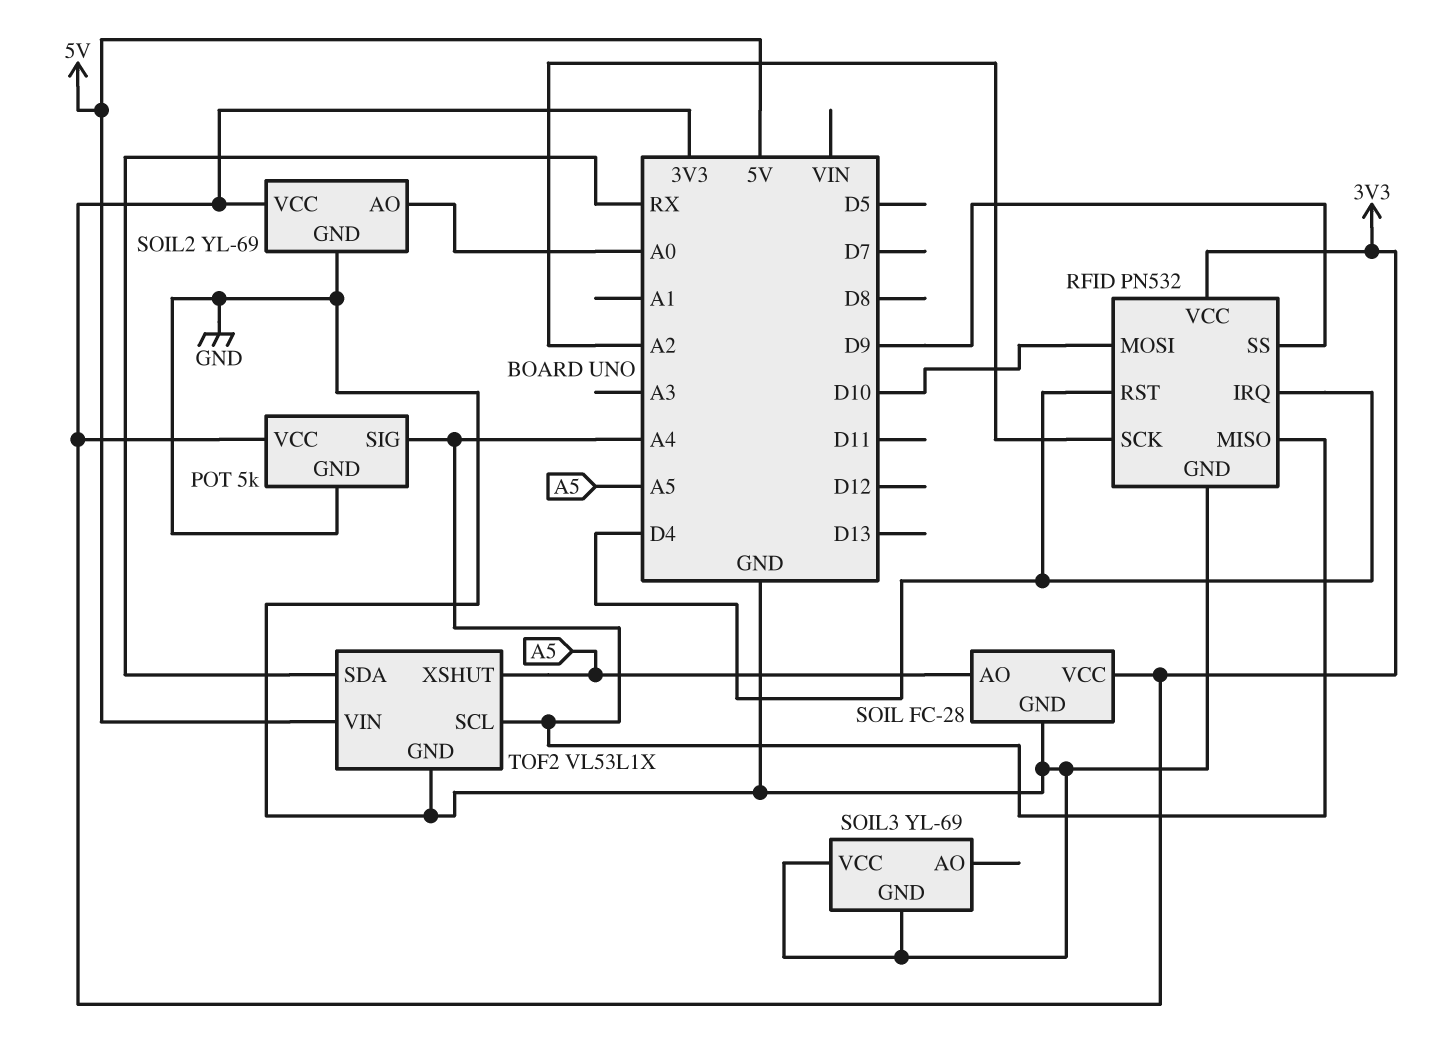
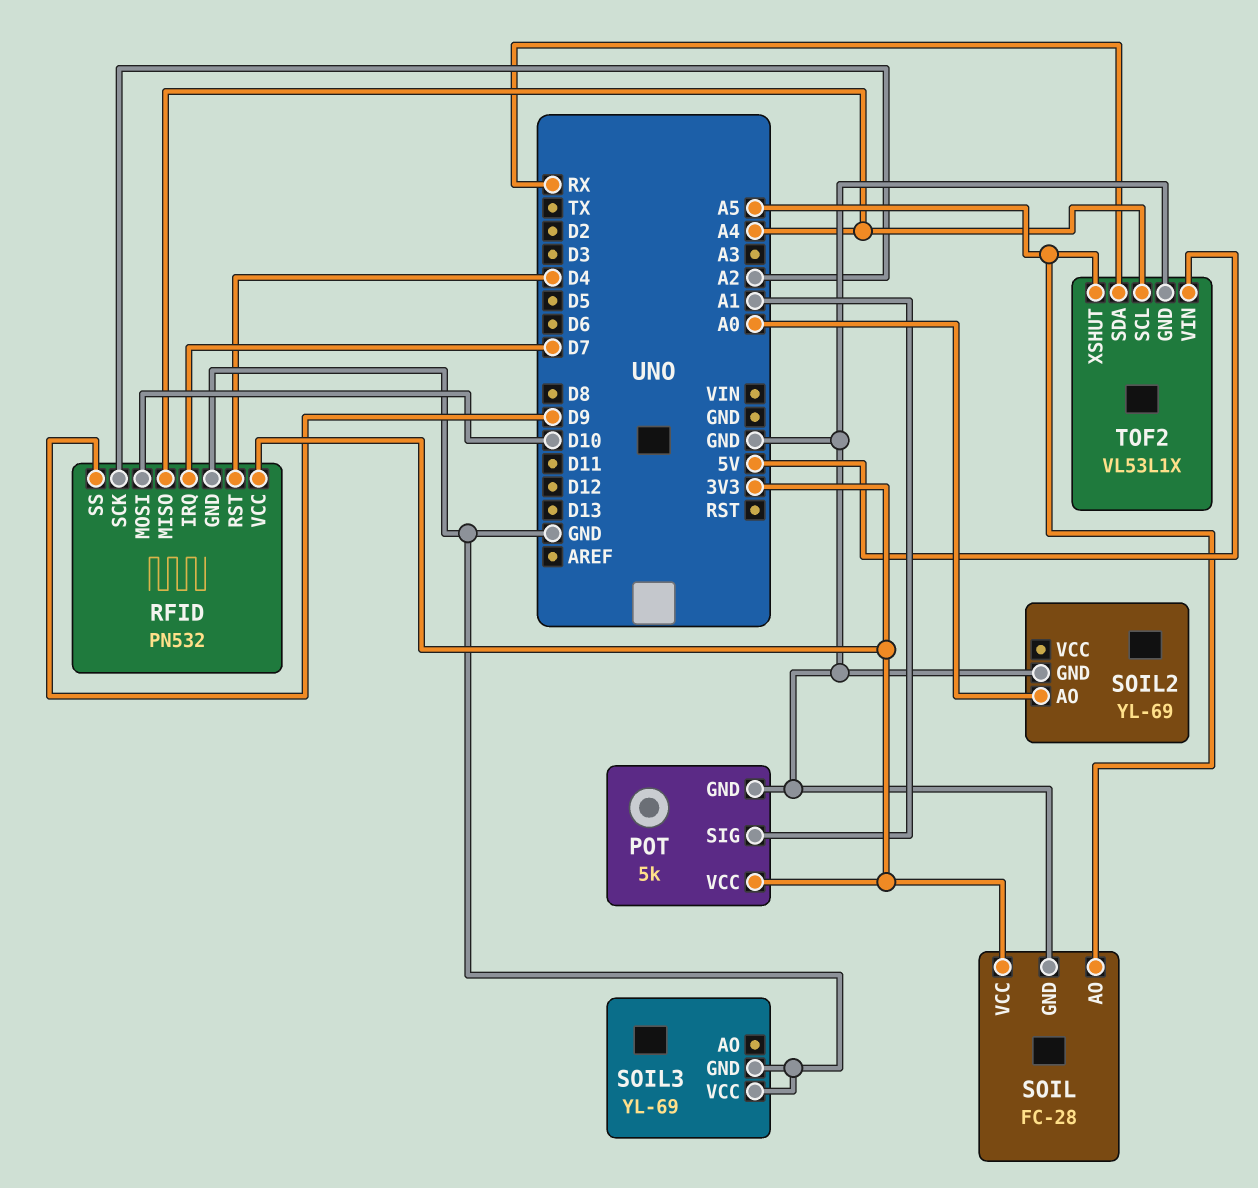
POT pin SIG: A4 -> A1
RFID pin IRQ: D4 -> D7
SOIL2 pin VCC: 3V3 -> none

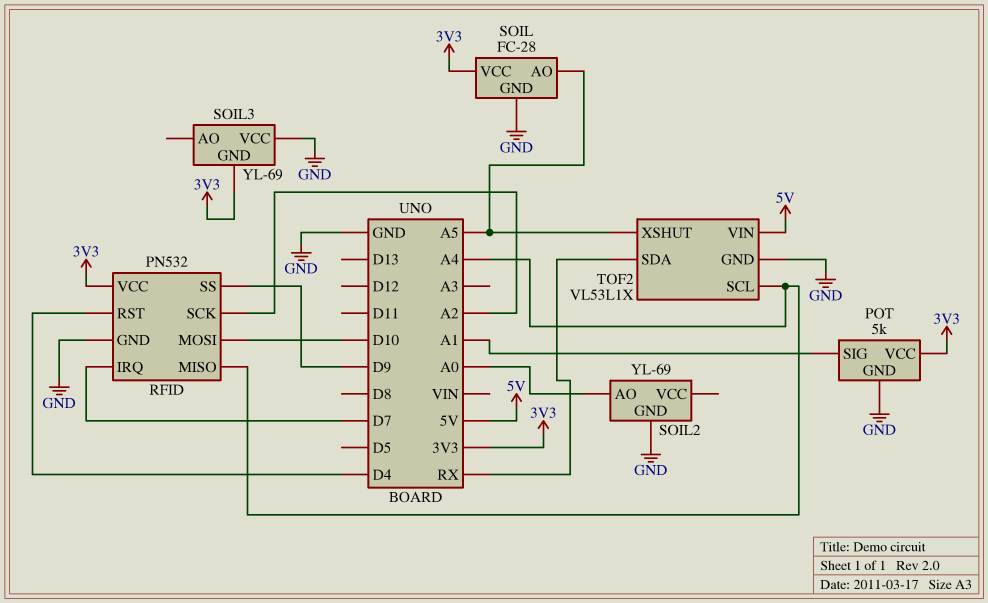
SOIL3 pin GND: GND -> 3V3

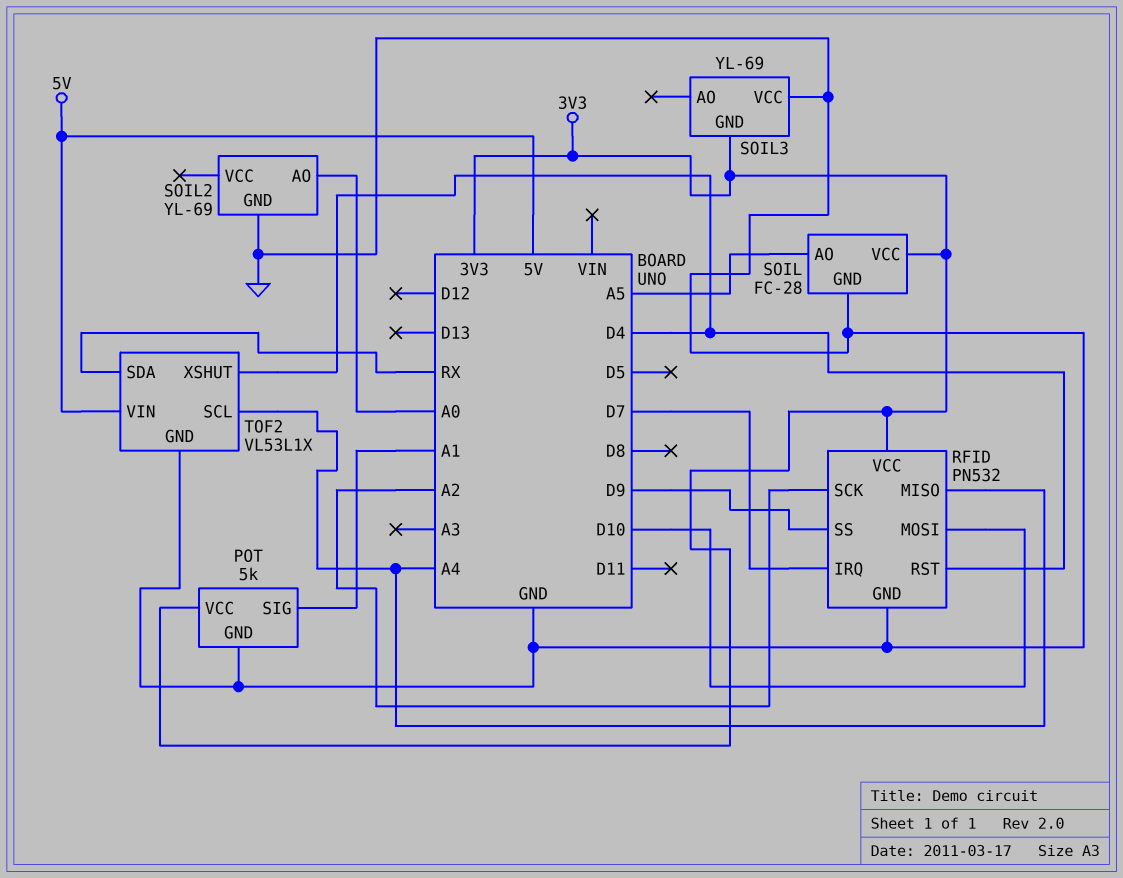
TOF2 pin XSHUT: A5 -> D4

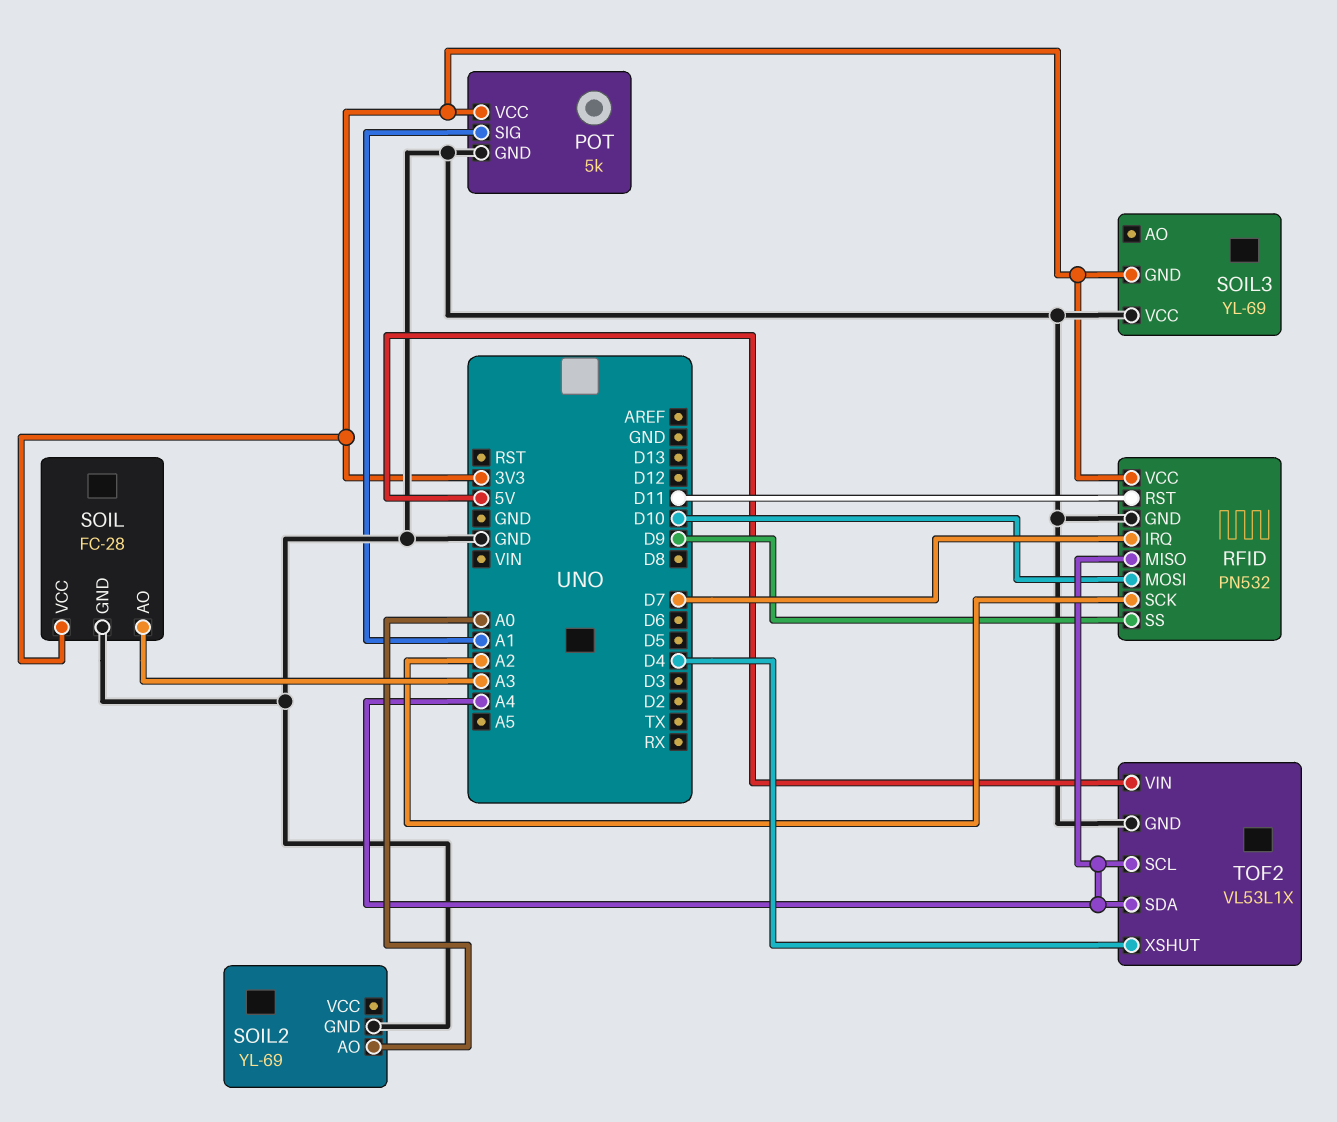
RFID pin RST: D4 -> D11
SOIL pin AO: A5 -> A3
TOF2 pin SDA: RX -> A4

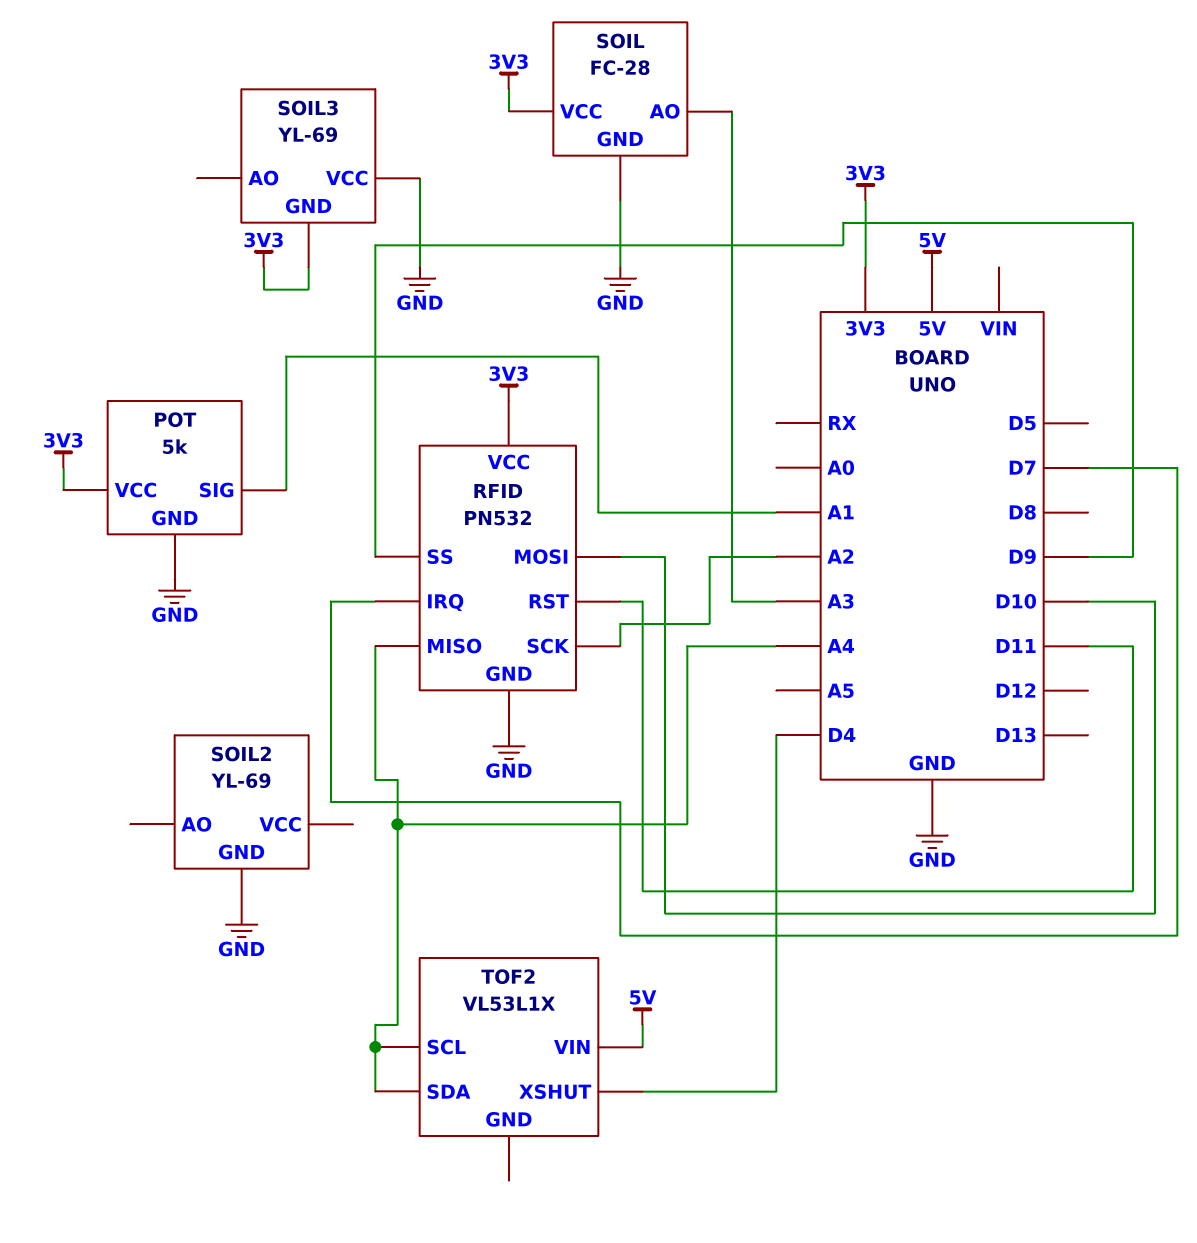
SOIL2 pin AO: A0 -> none
TOF2 pin GND: GND -> none

